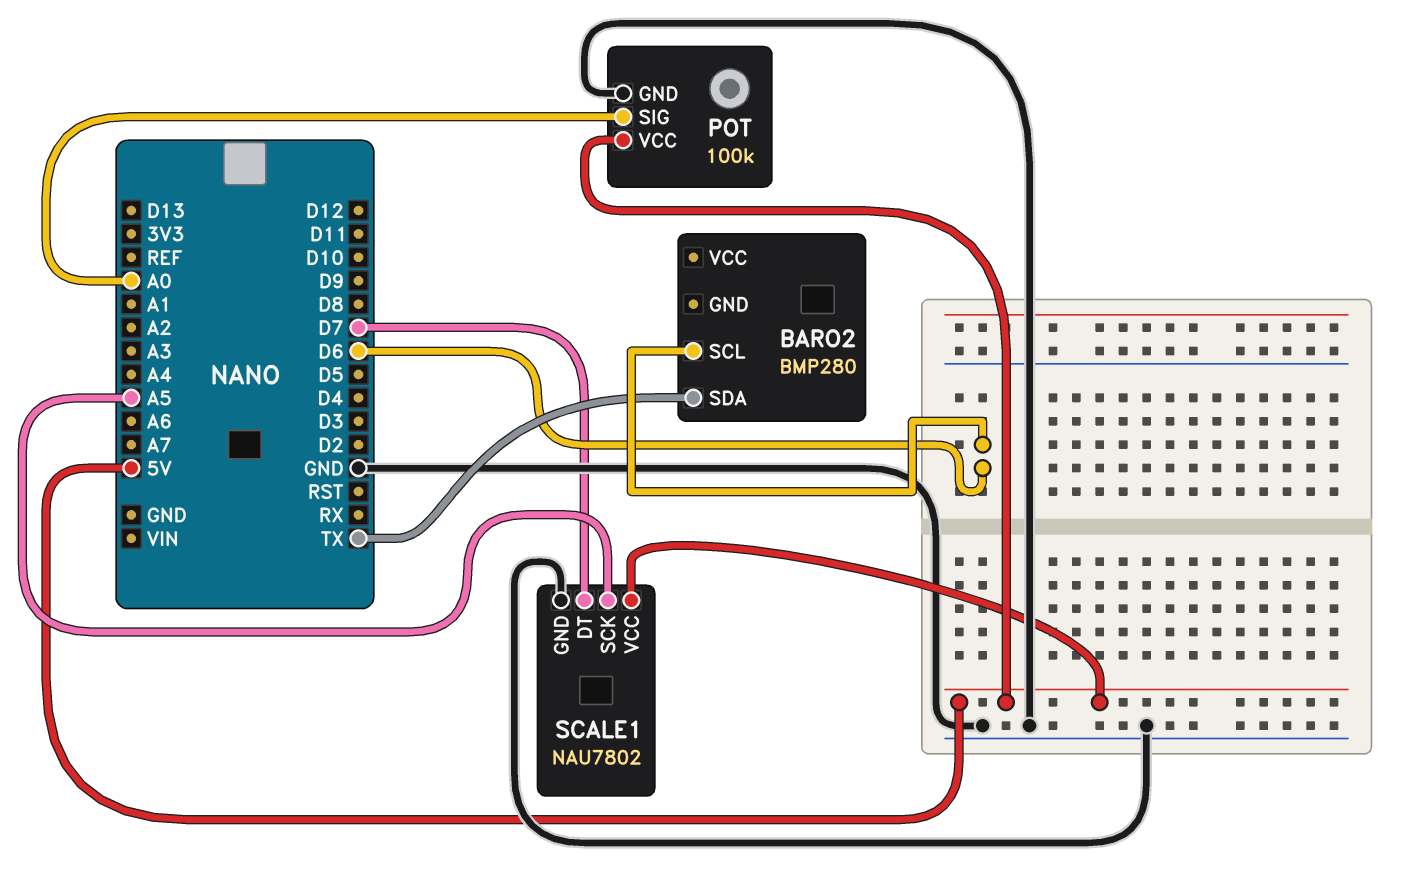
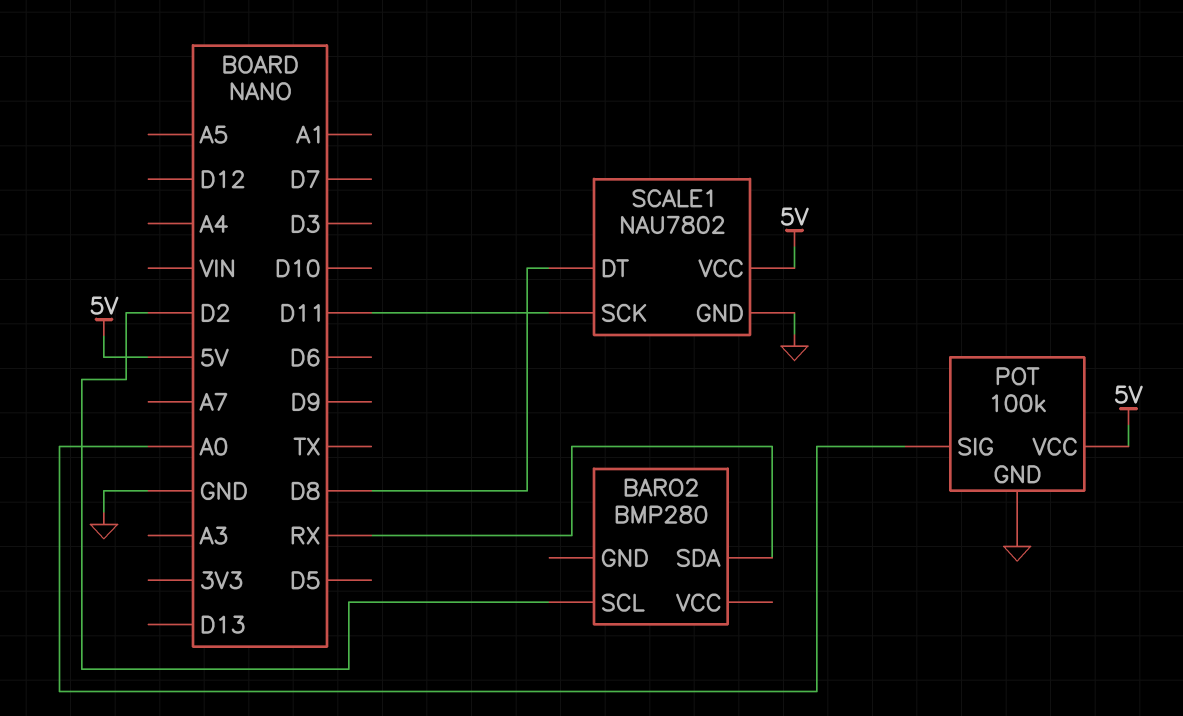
BARO2 pin SCL: D6 -> D2
BARO2 pin SDA: TX -> RX
SCALE1 pin DT: D7 -> D8
SCALE1 pin SCK: A5 -> D11

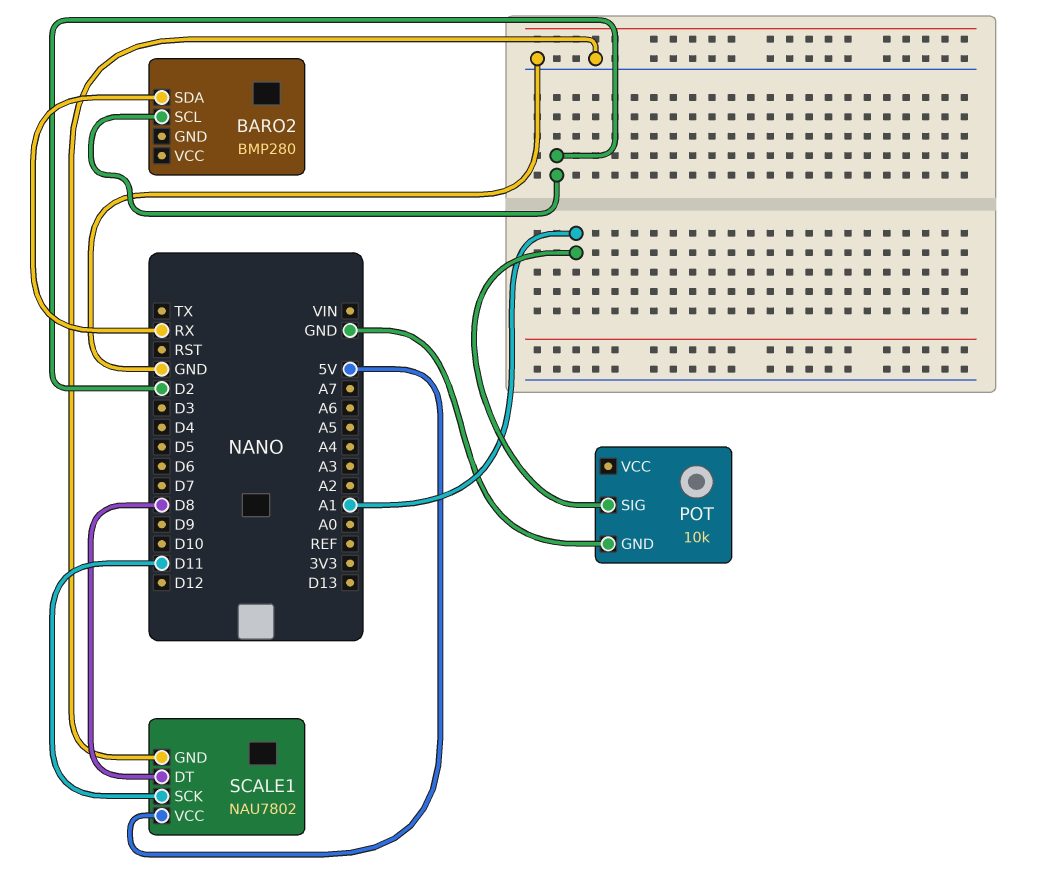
POT: 100k -> 10k
POT pin SIG: A0 -> A1
POT pin VCC: 5V -> none

